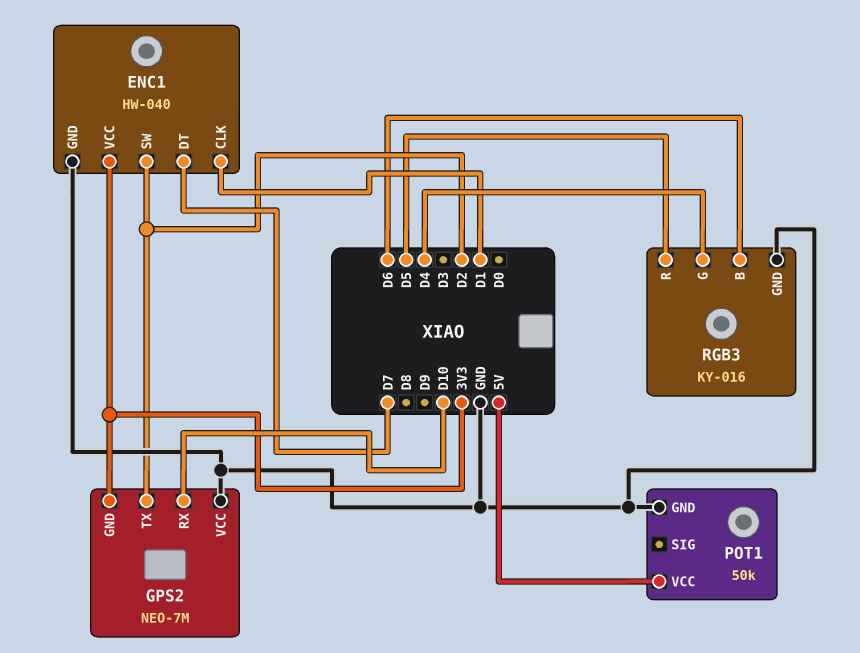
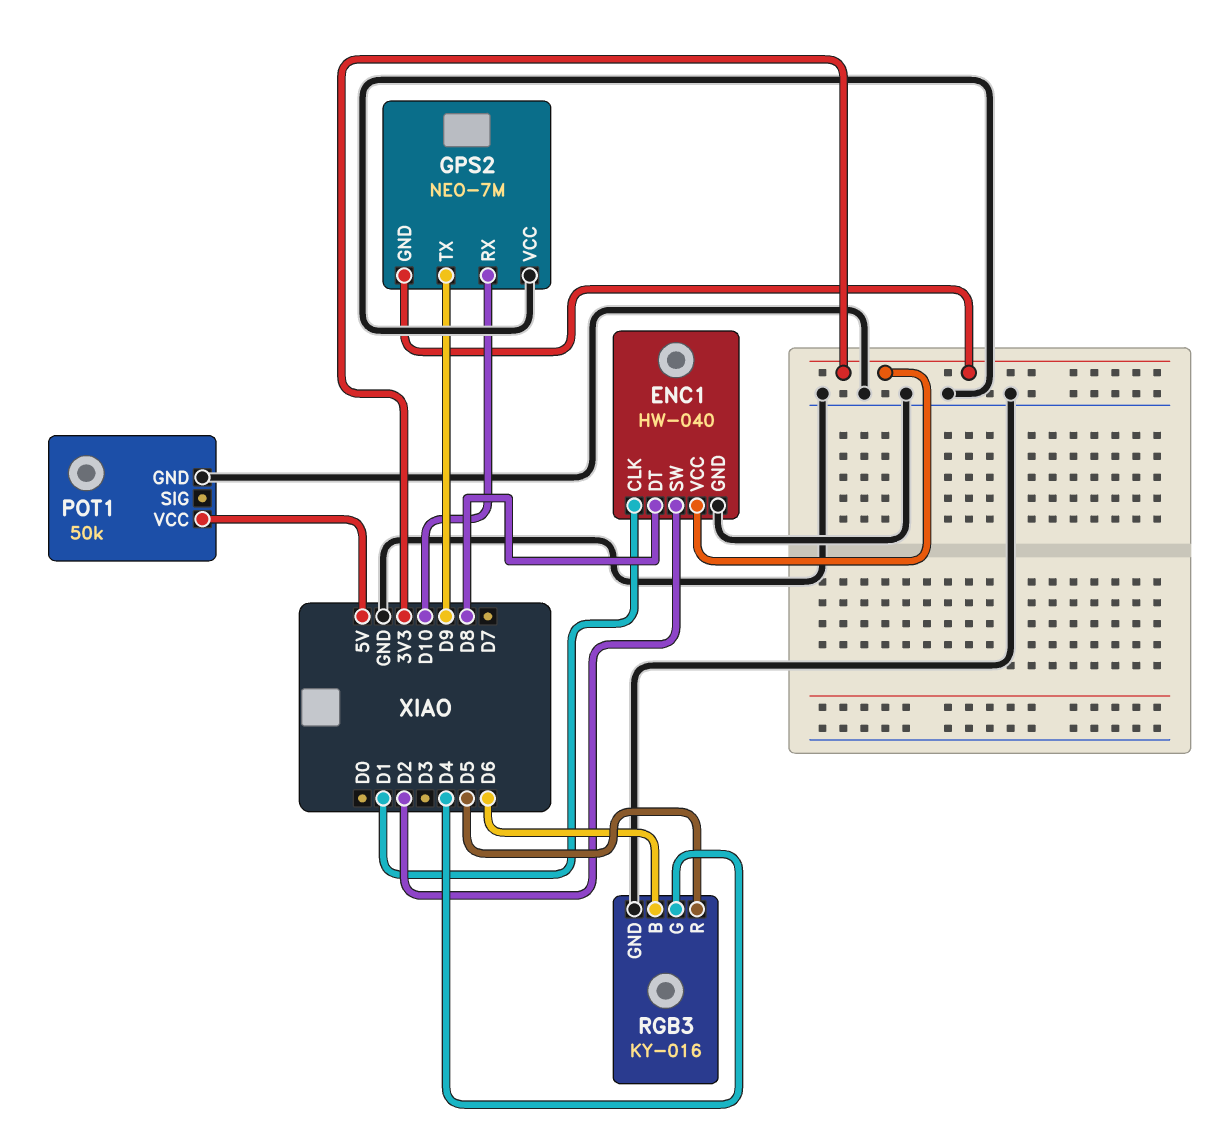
ENC1 pin DT: D7 -> D8
GPS2 pin TX: D2 -> D9

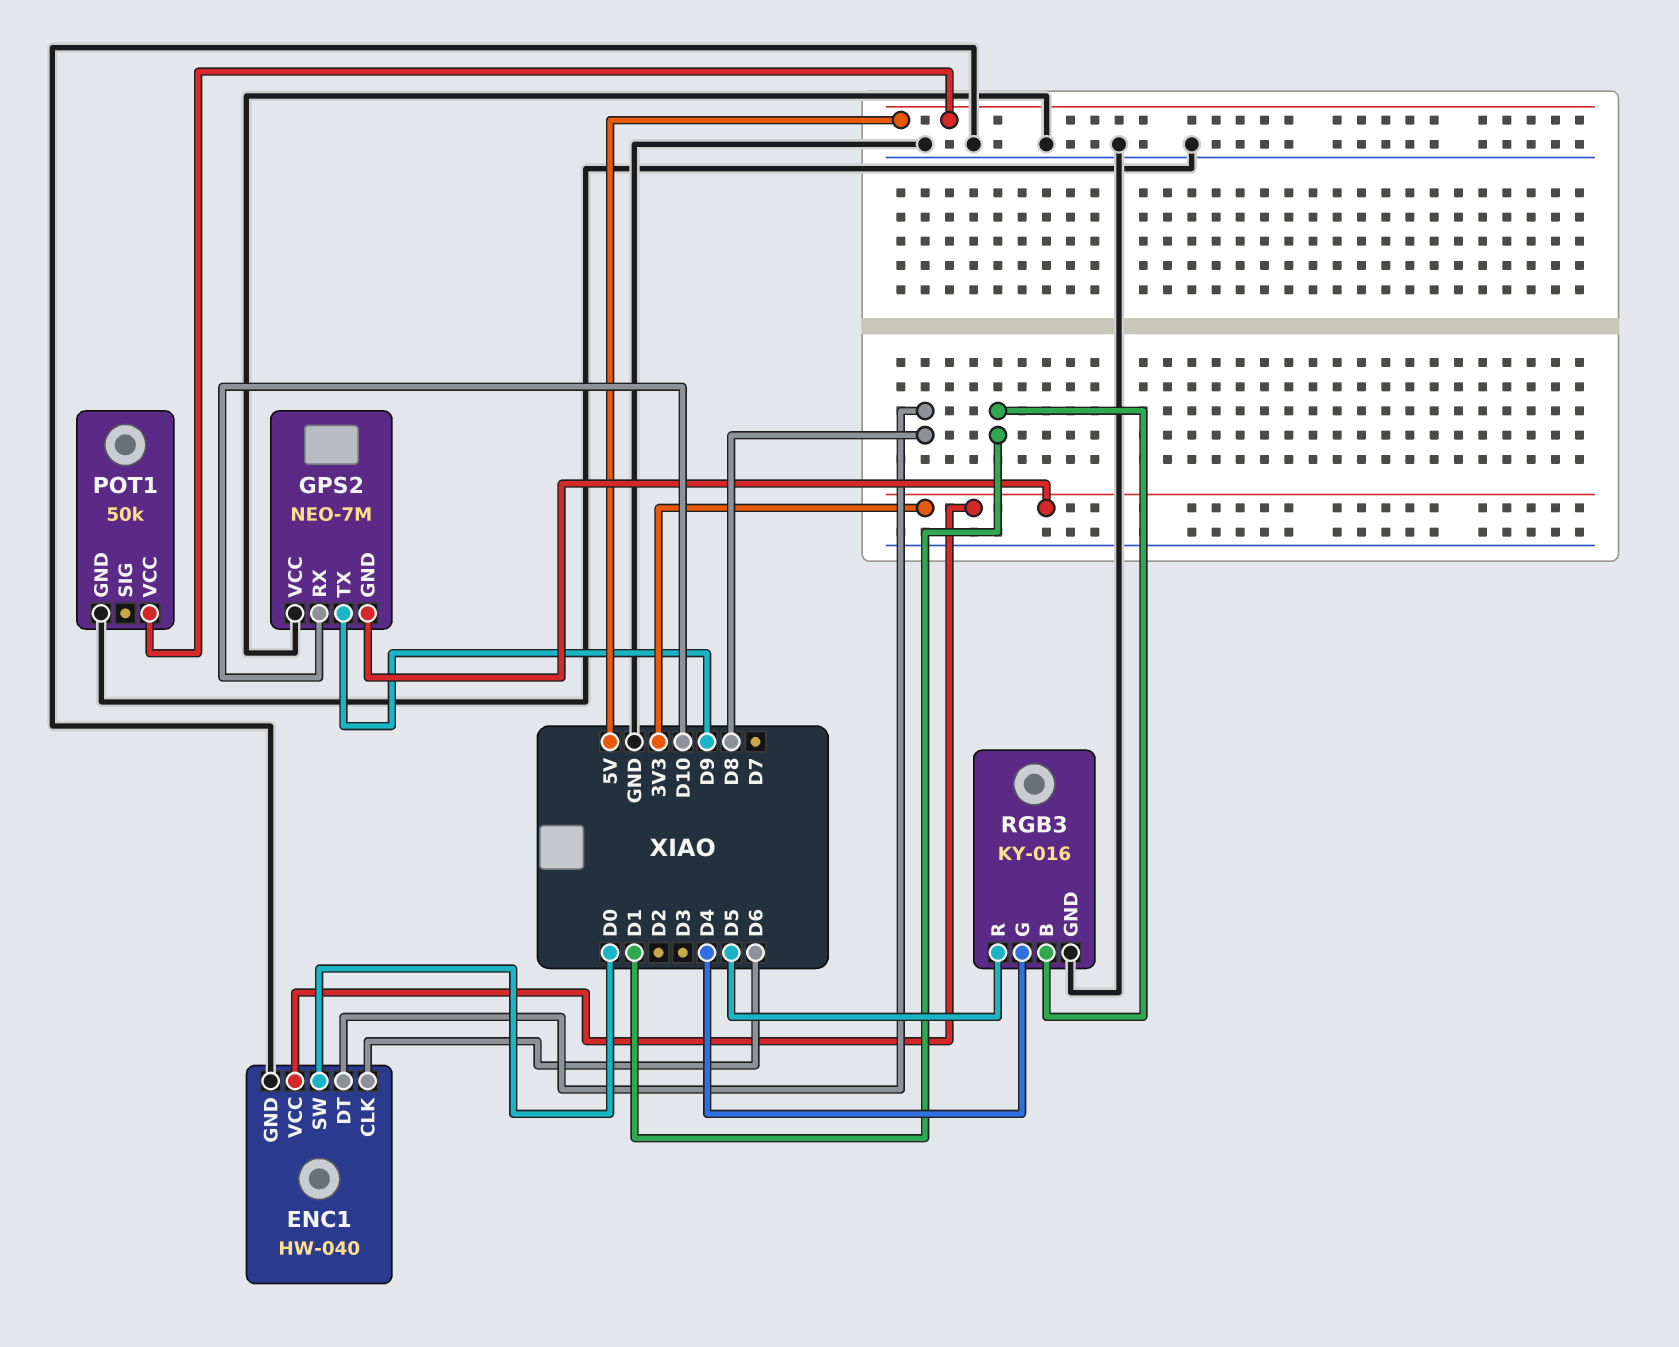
ENC1 pin CLK: D1 -> D6
ENC1 pin SW: D2 -> D0
RGB3 pin B: D6 -> D1

